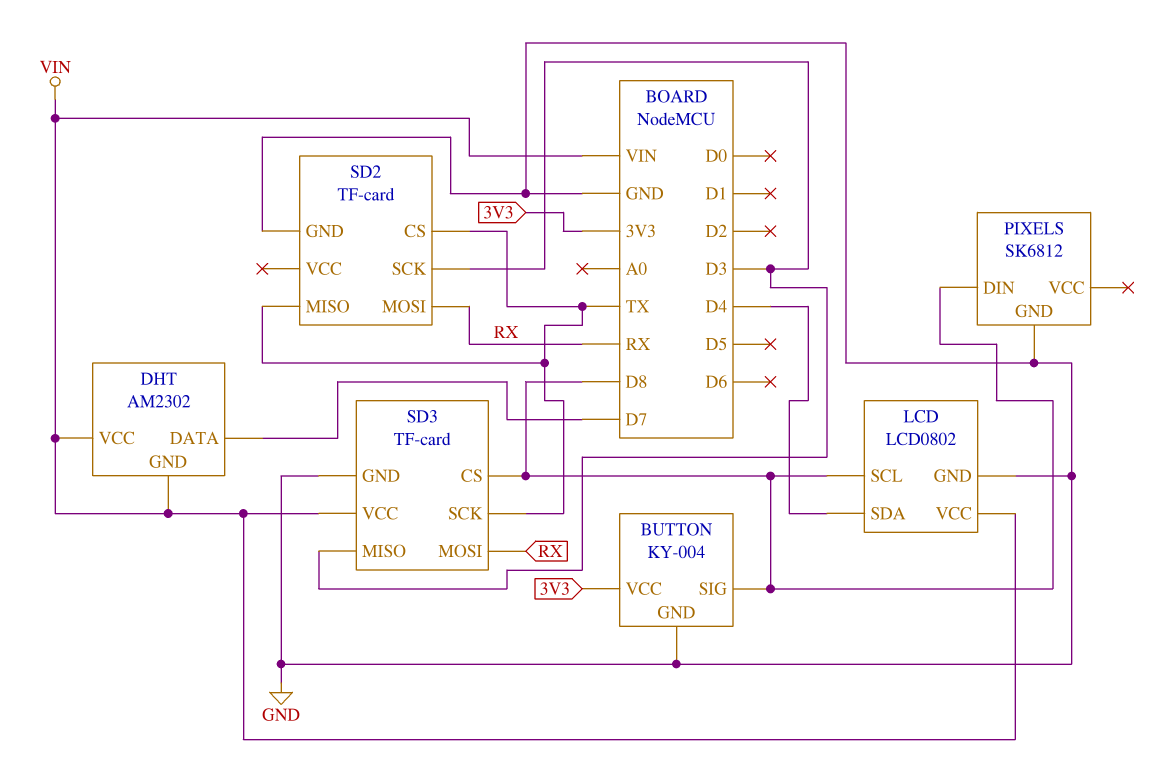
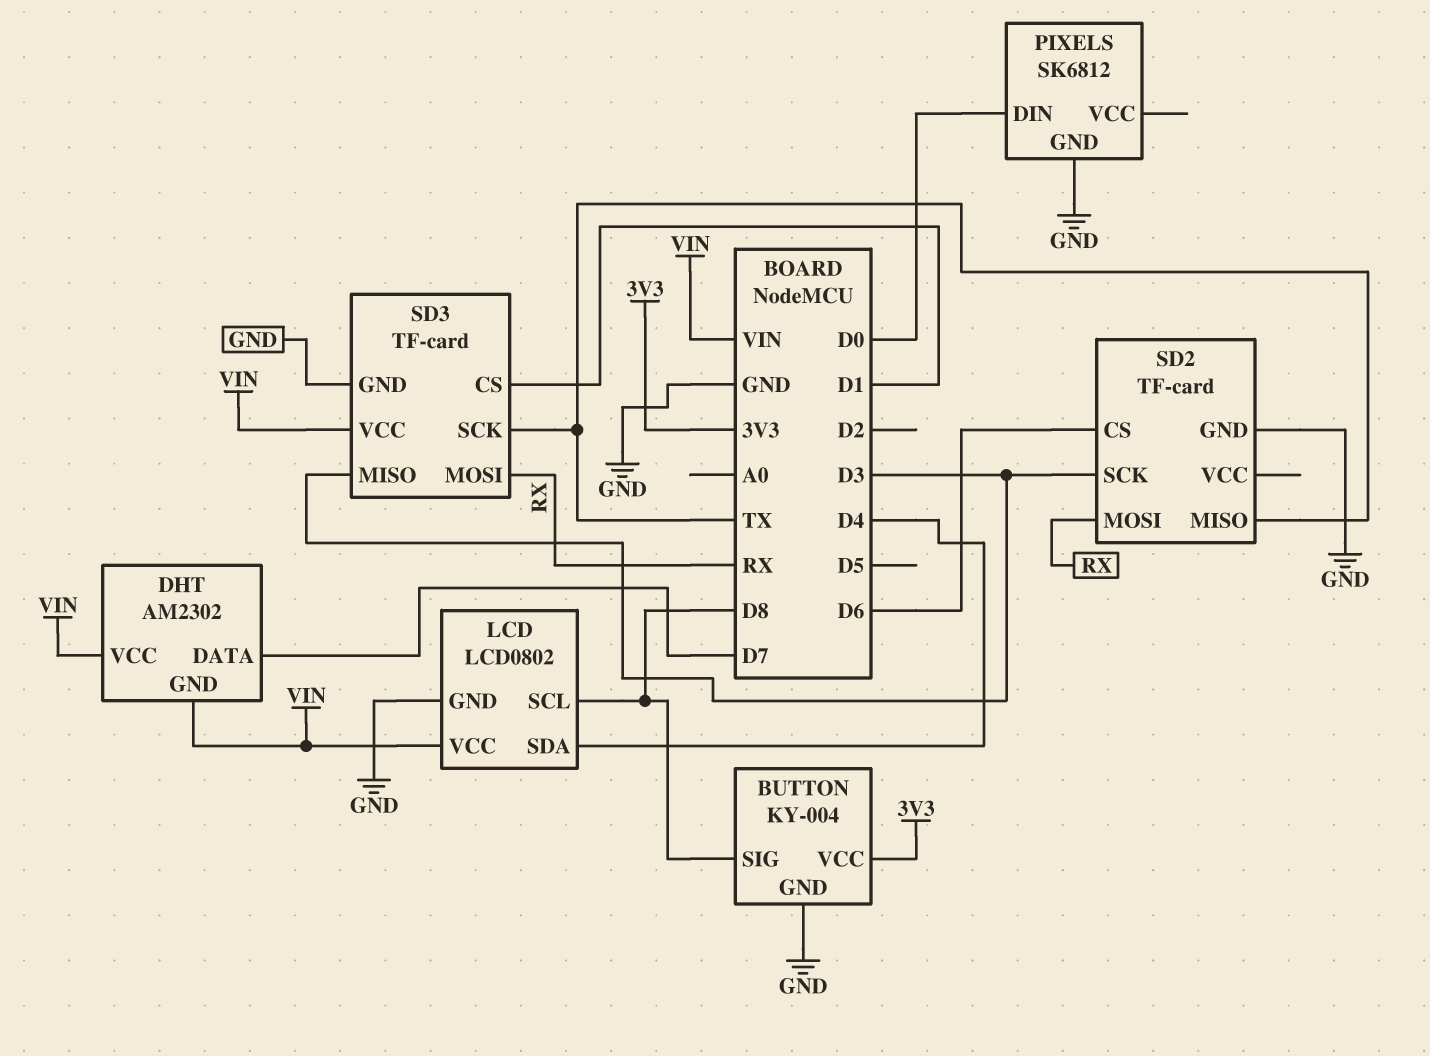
PIXELS pin DIN: D8 -> D0
SD2 pin CS: TX -> D6
SD3 pin CS: D8 -> D1

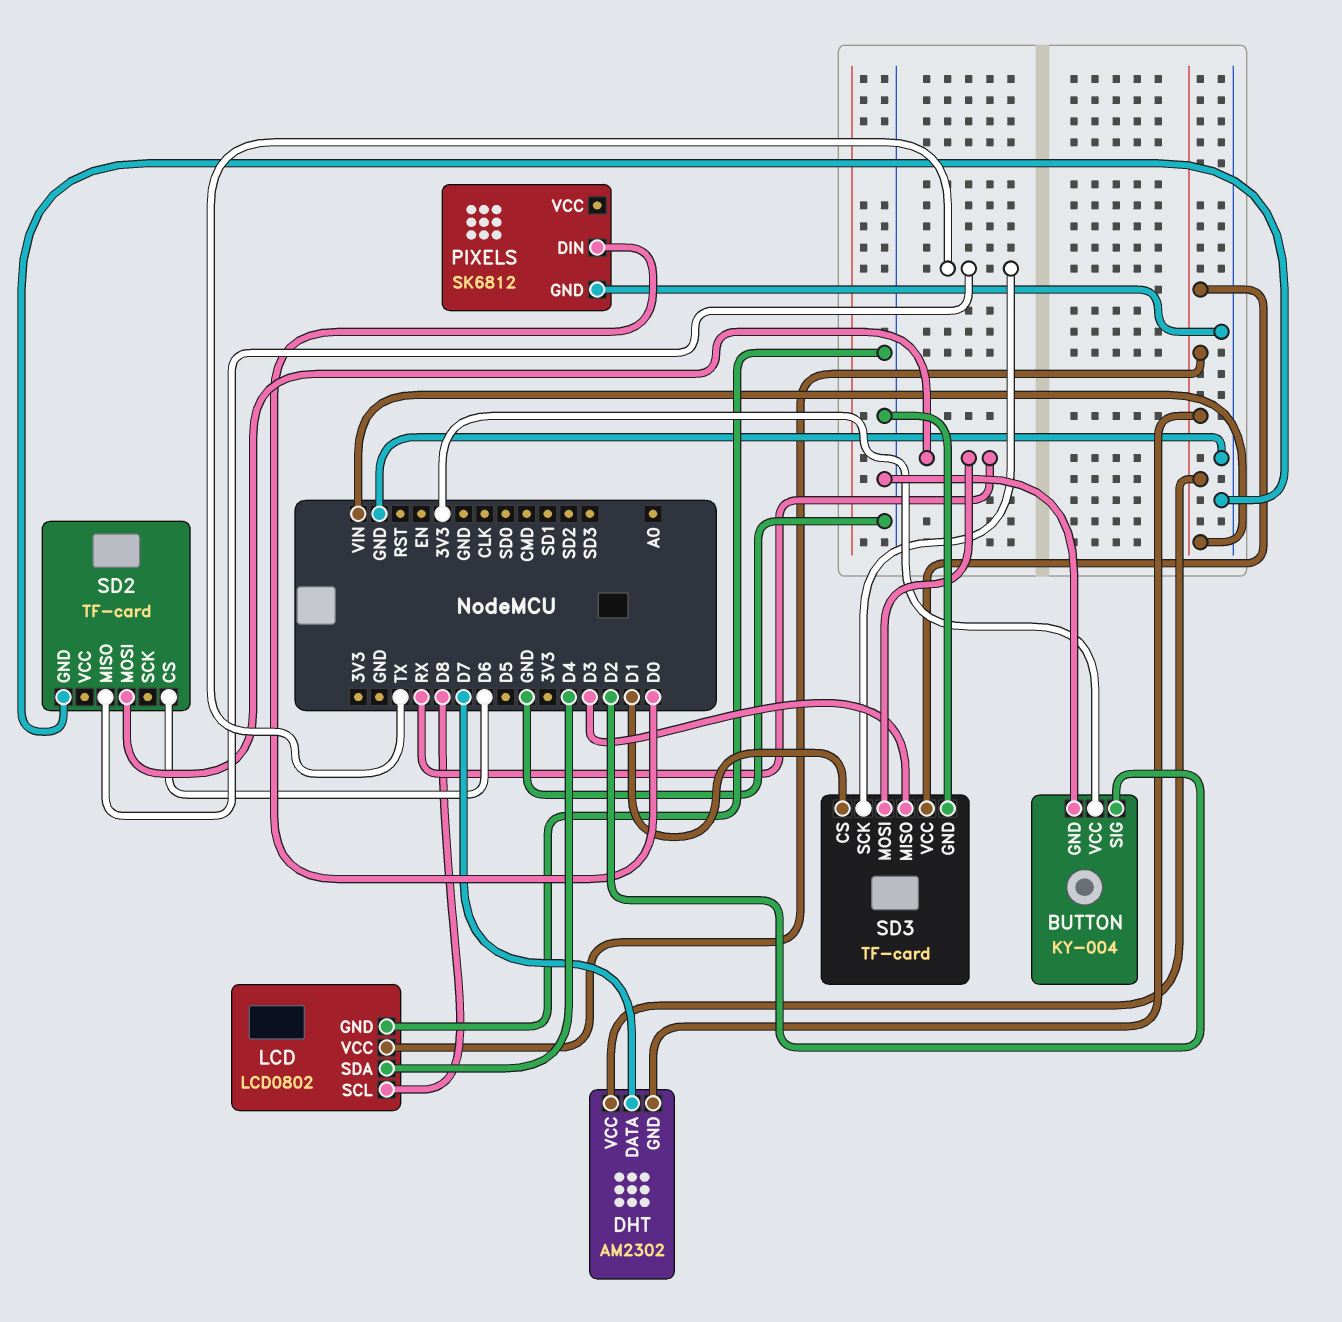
BUTTON pin SIG: D8 -> D2
SD2 pin SCK: D3 -> none

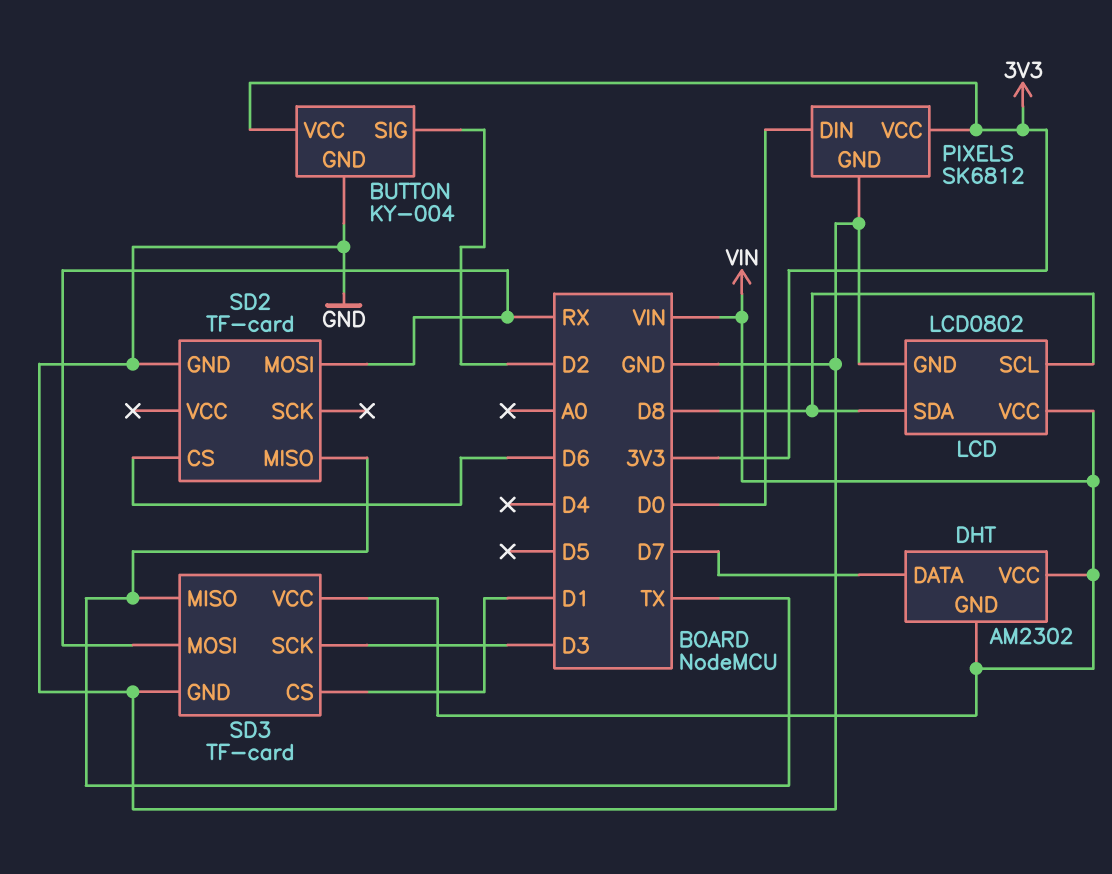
LCD pin SDA: D4 -> D8
PIXELS pin VCC: none -> 3V3
SD3 pin MISO: D3 -> TX
SD3 pin SCK: TX -> D3

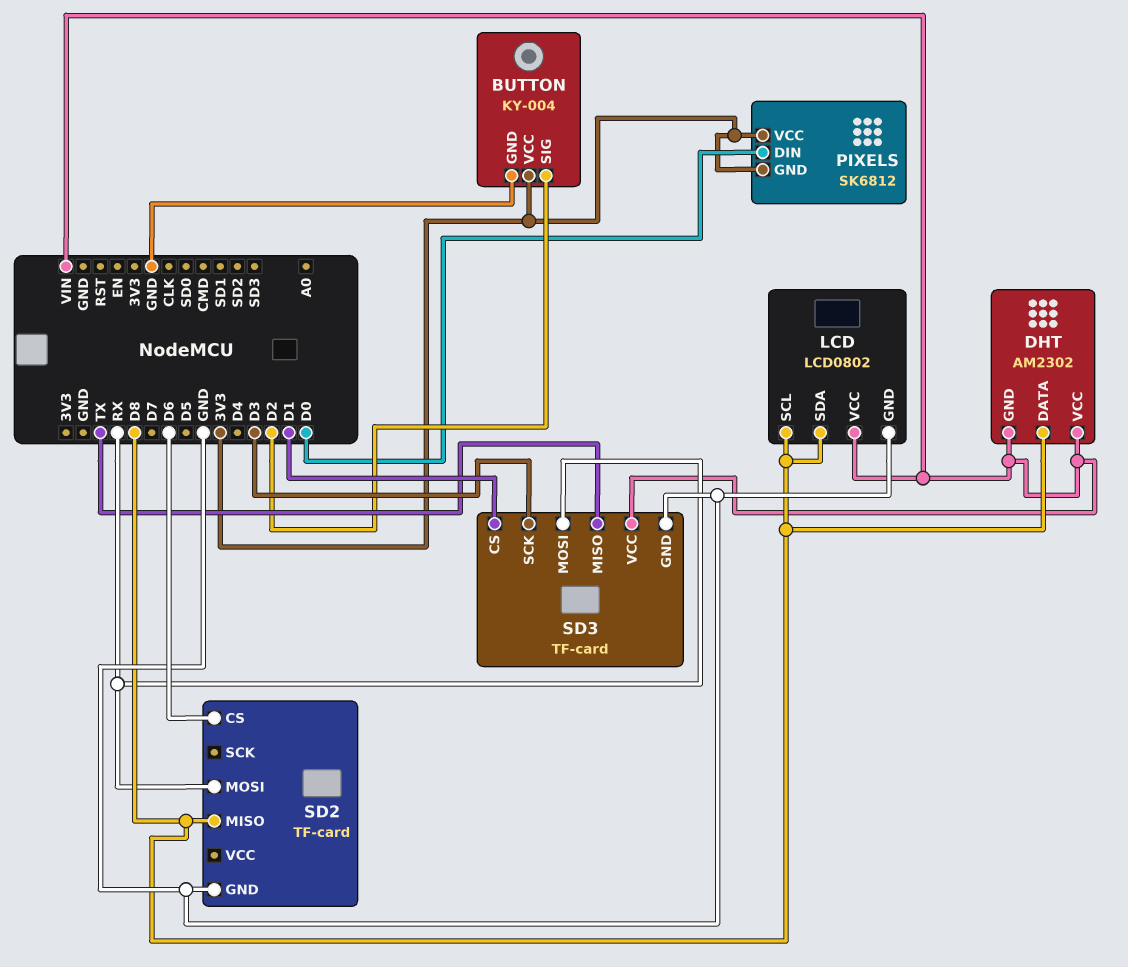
DHT pin DATA: D7 -> D8
PIXELS pin GND: GND -> 3V3
SD2 pin MISO: TX -> D8

